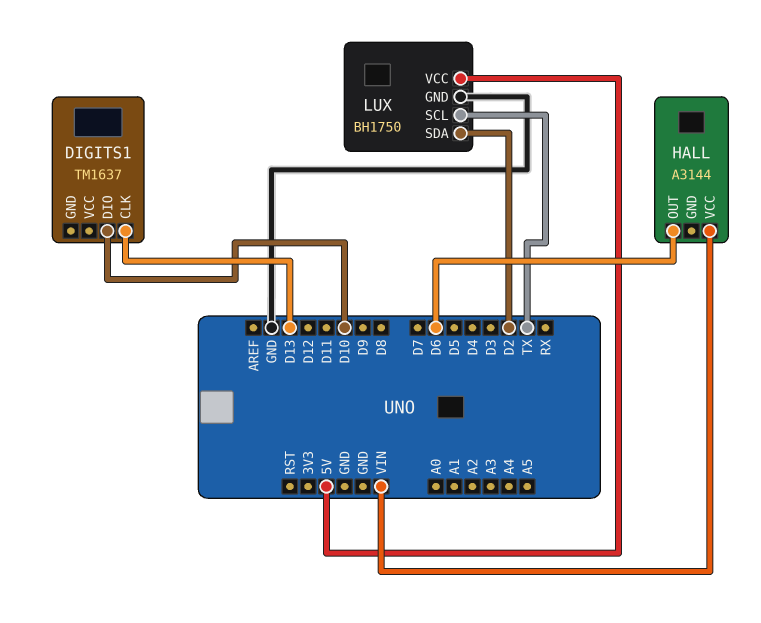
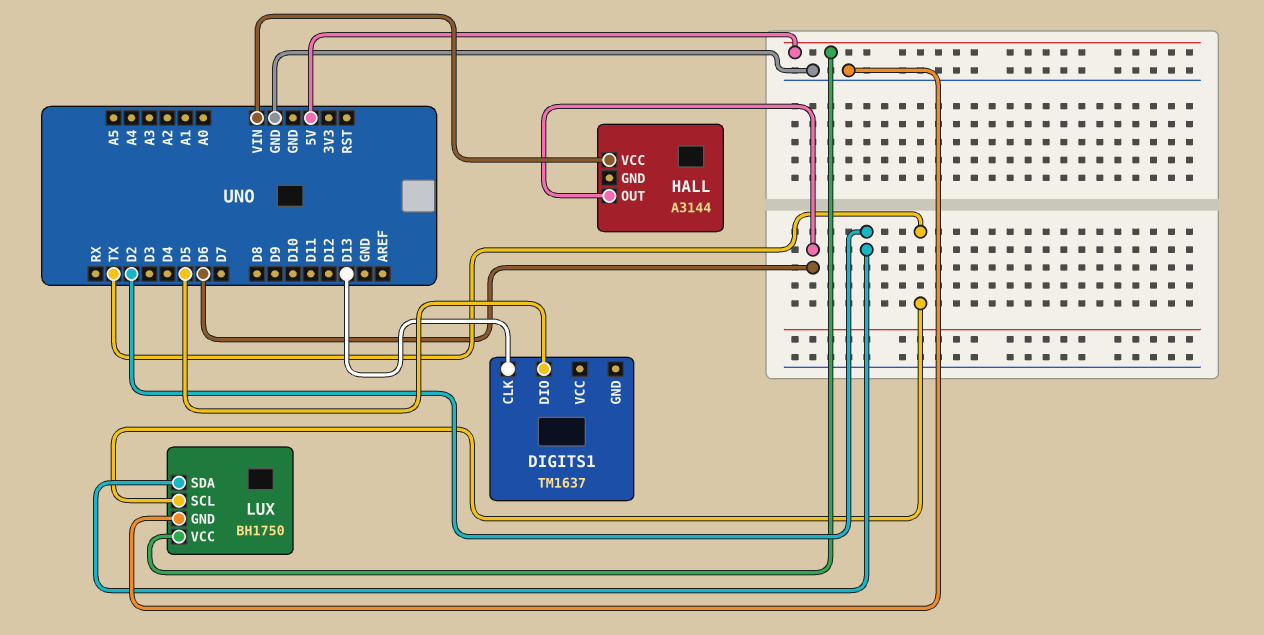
DIGITS1 pin DIO: D10 -> D5

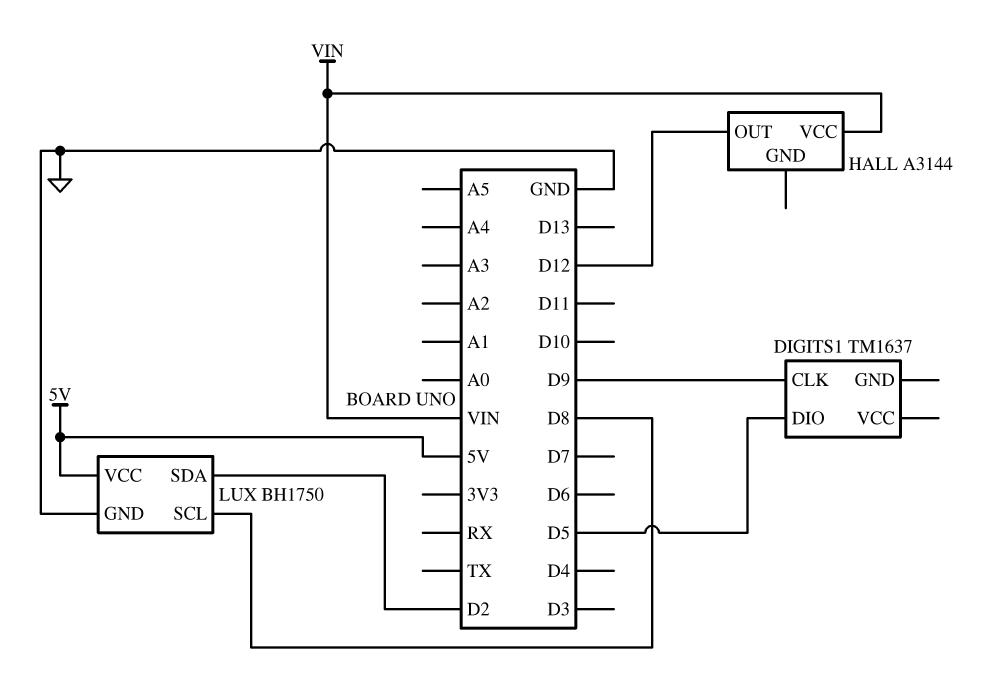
DIGITS1 pin CLK: D13 -> D9
HALL pin OUT: D6 -> D12
LUX pin SCL: TX -> D8

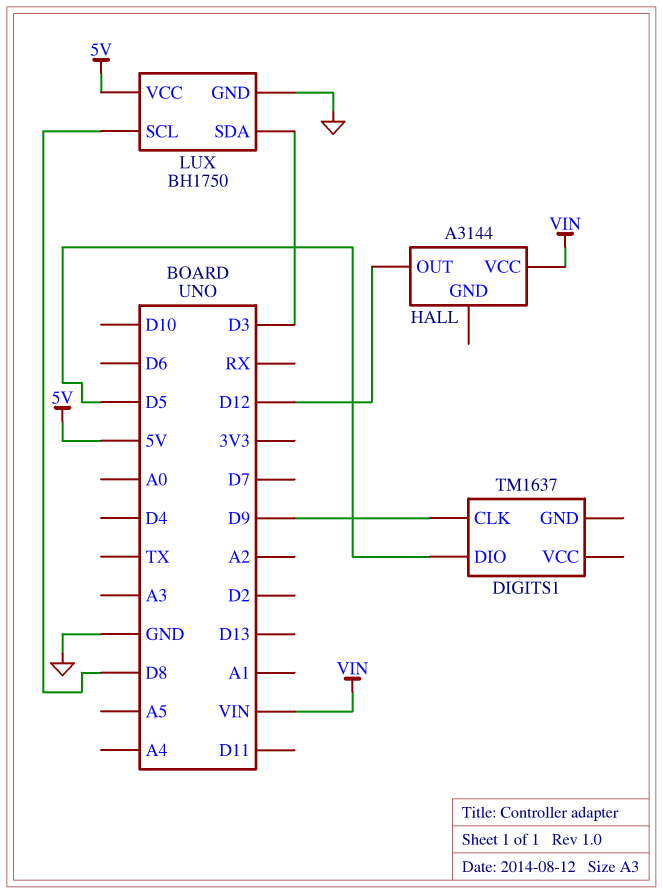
LUX pin SDA: D2 -> D3

